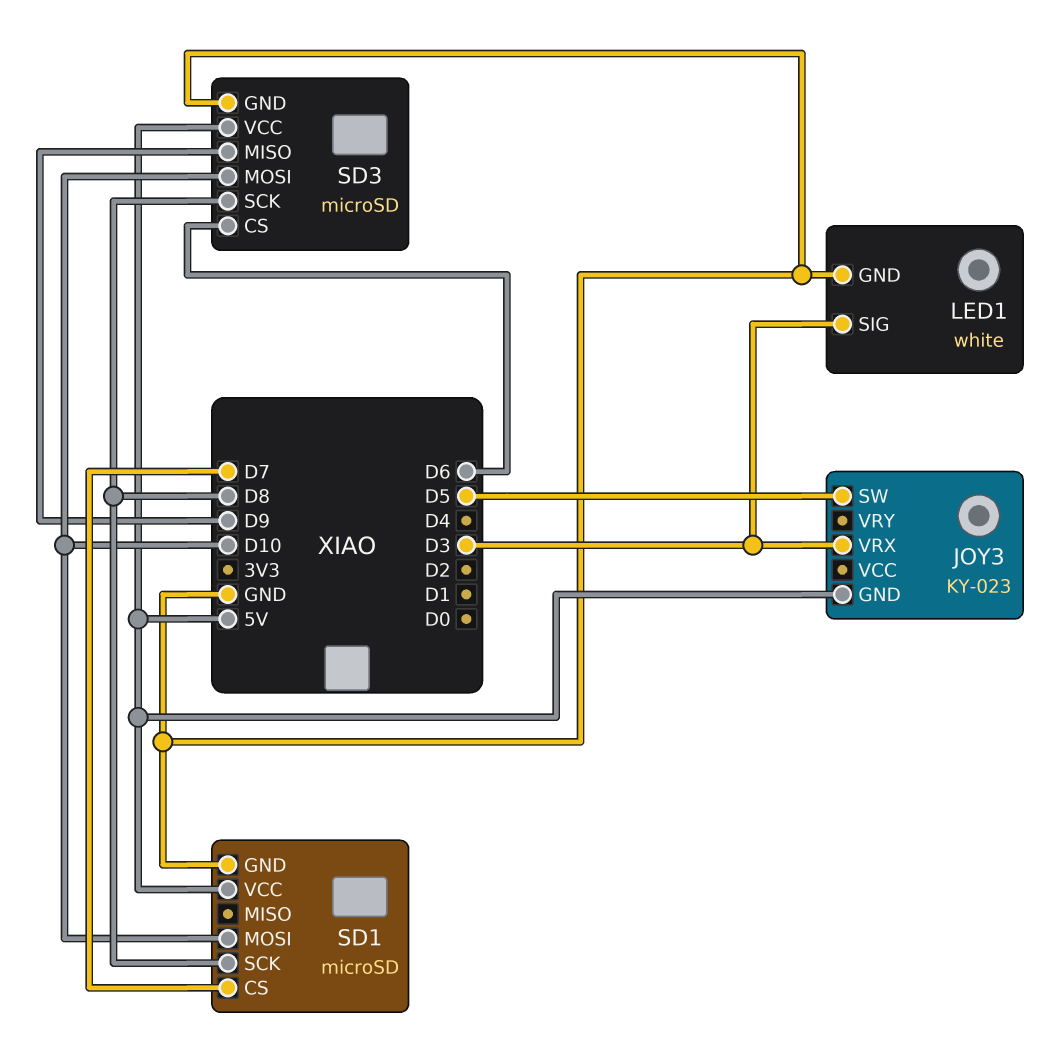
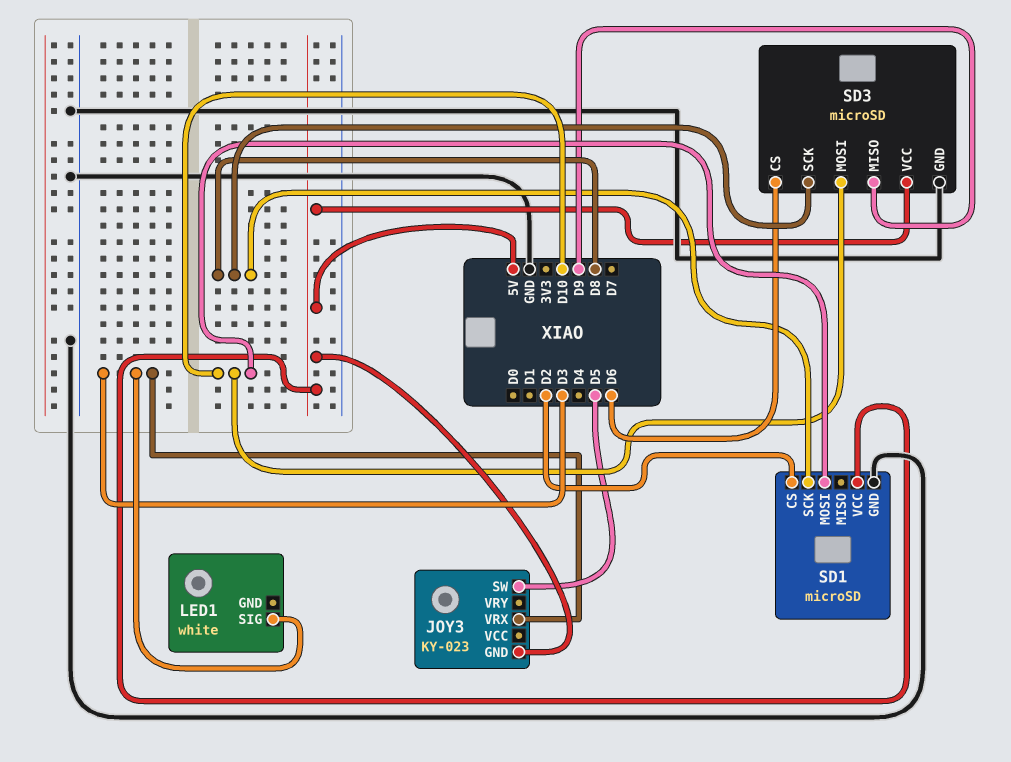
LED1 pin GND: GND -> none
SD1 pin CS: D7 -> D2

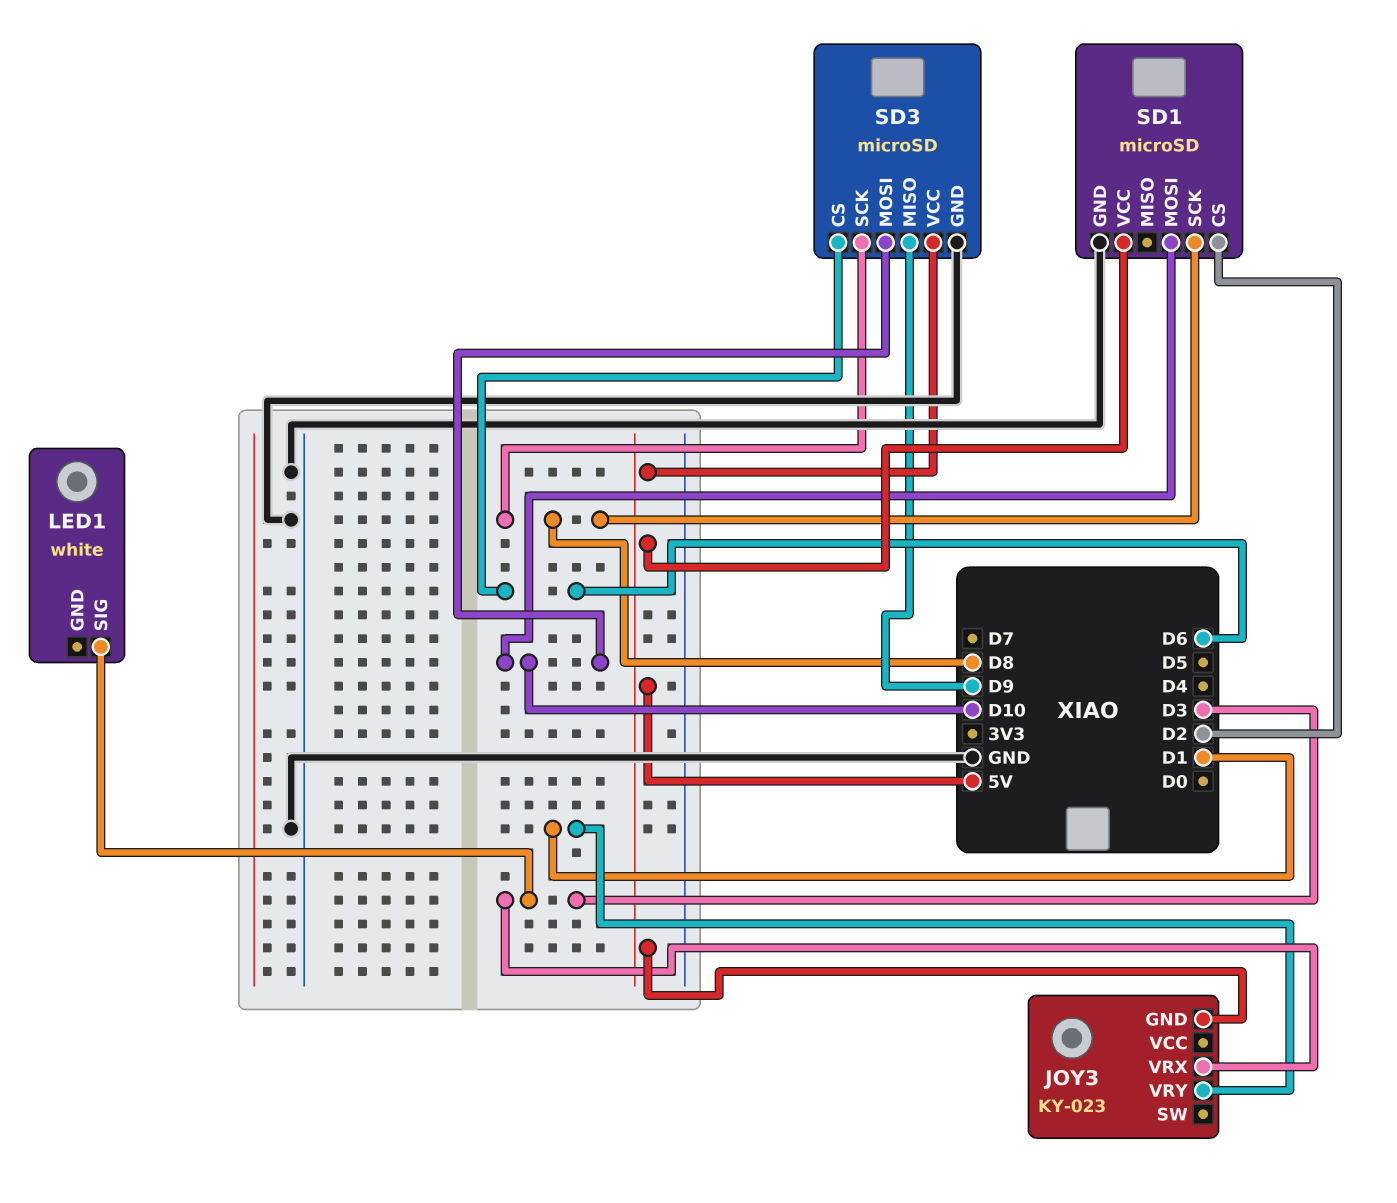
JOY3 pin SW: D5 -> none
JOY3 pin VRY: none -> D1

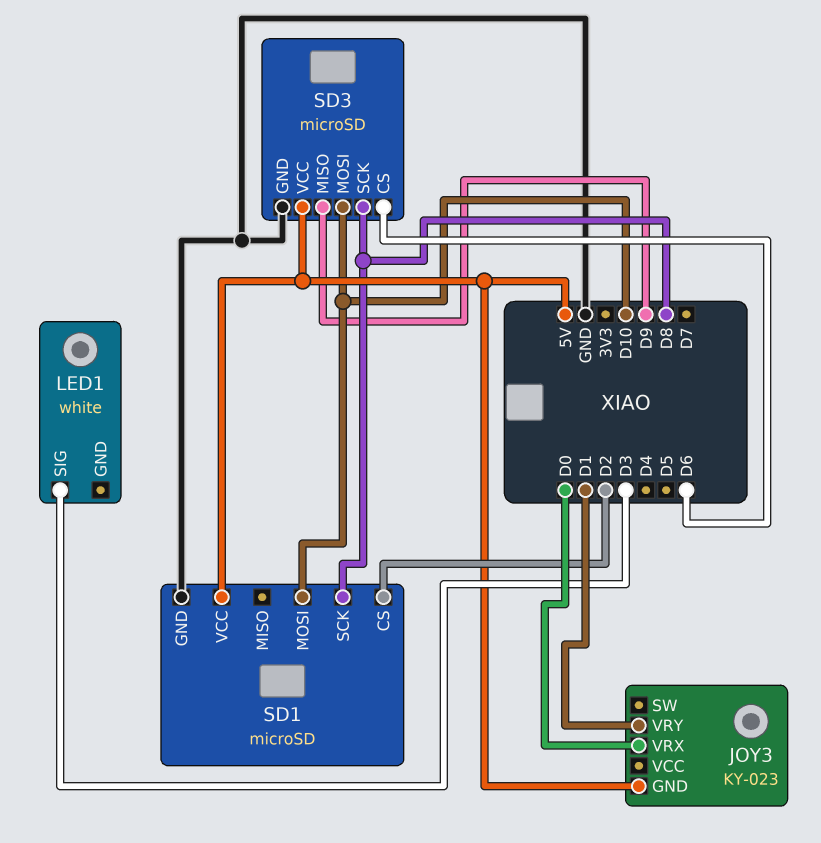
JOY3 pin VRX: D3 -> D0

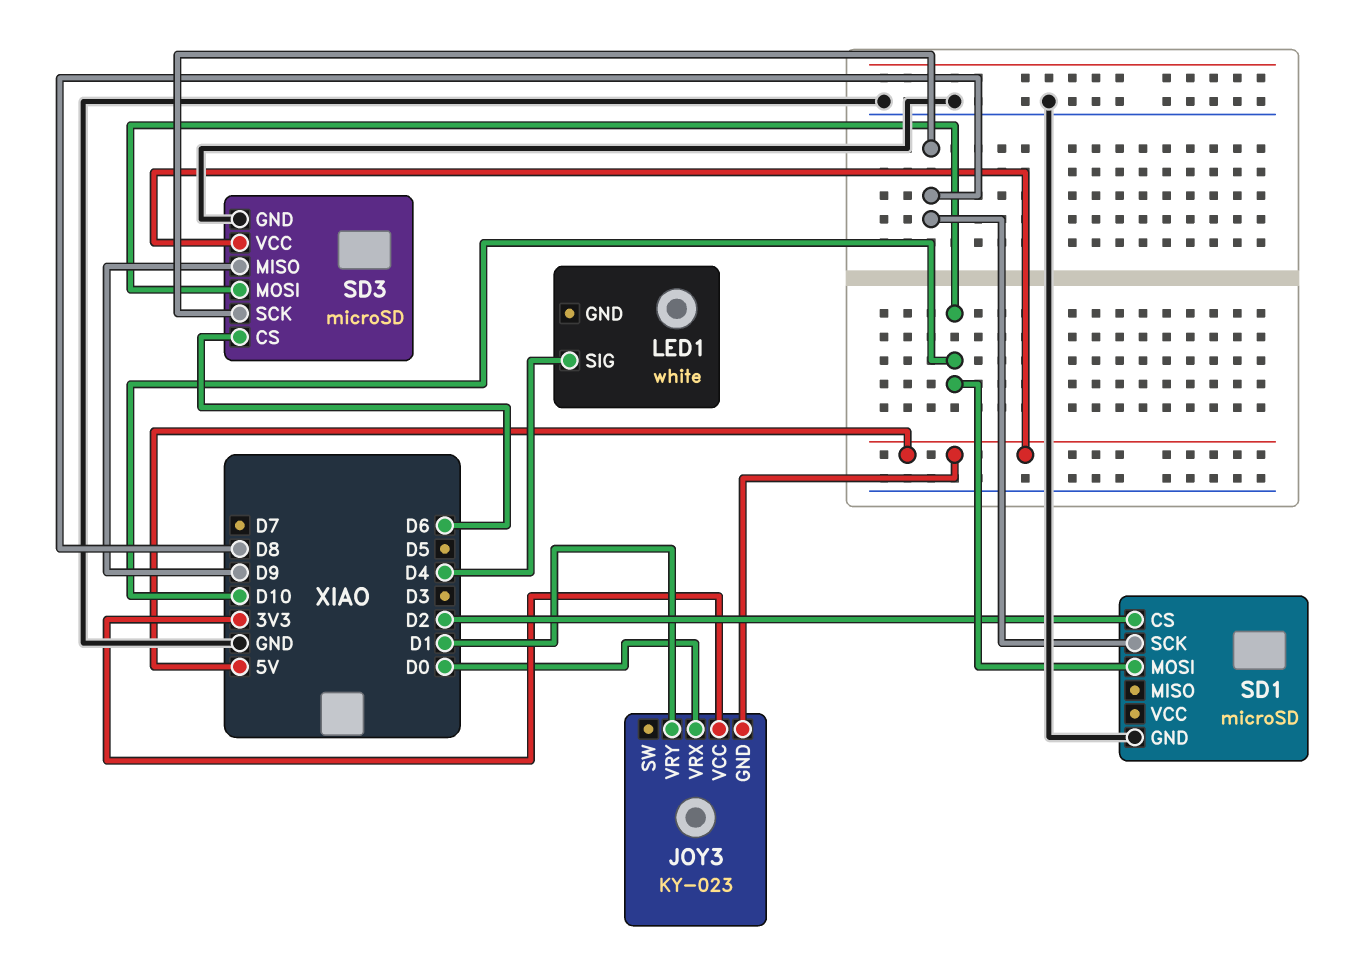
JOY3 pin VCC: none -> 3V3
LED1 pin SIG: D3 -> D4
SD1 pin VCC: 5V -> none

